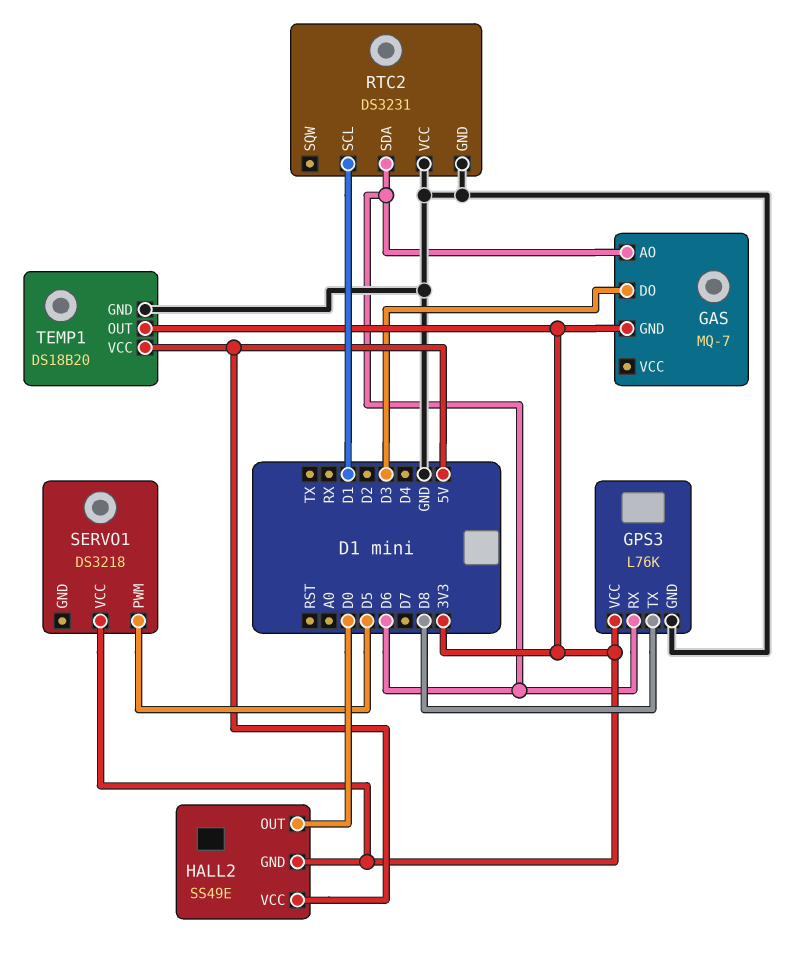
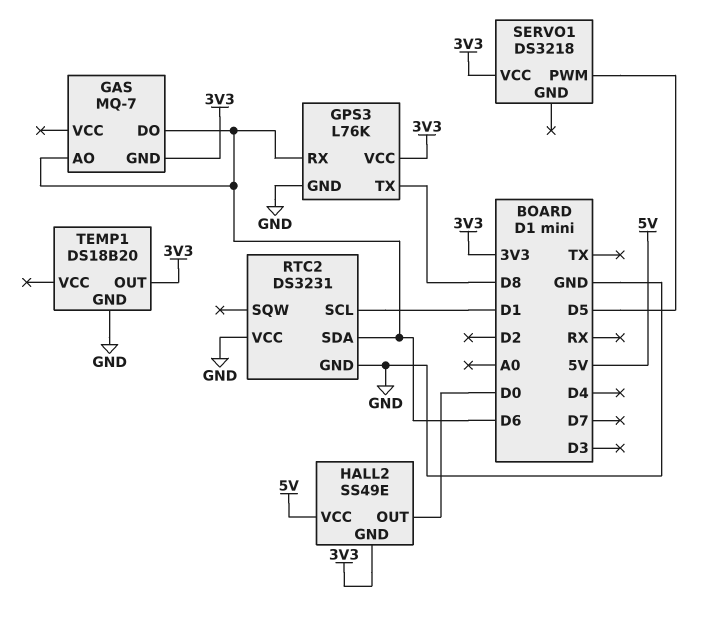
GAS pin DO: D3 -> D6
TEMP1 pin VCC: 5V -> none

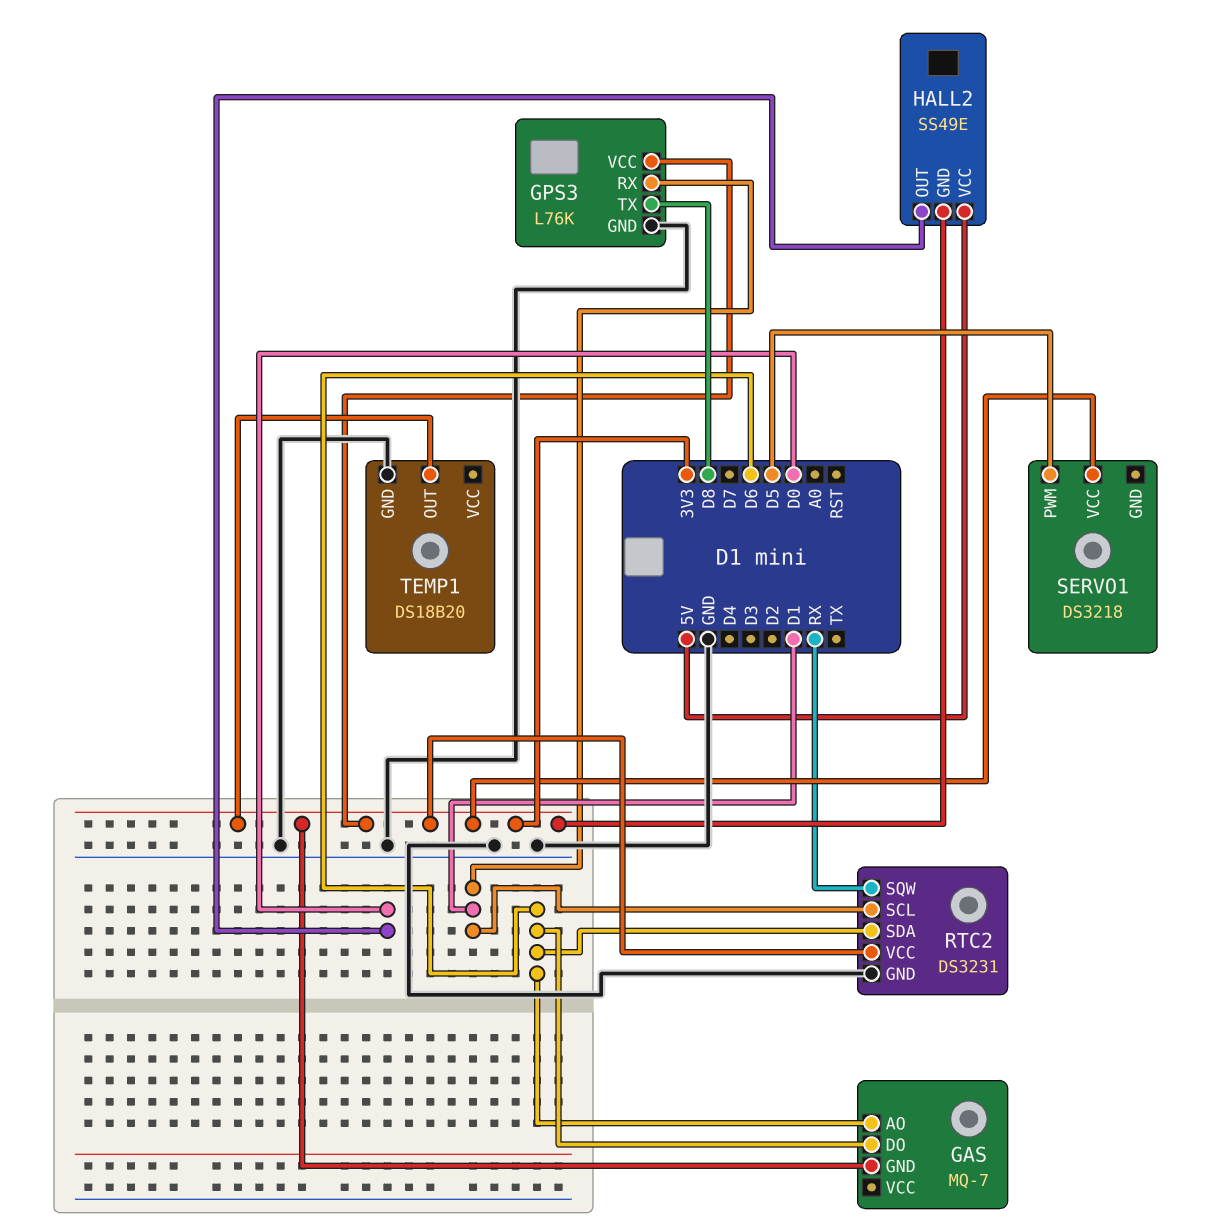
GPS3 pin RX: D6 -> D1
RTC2 pin SQW: none -> RX
RTC2 pin VCC: GND -> 3V3

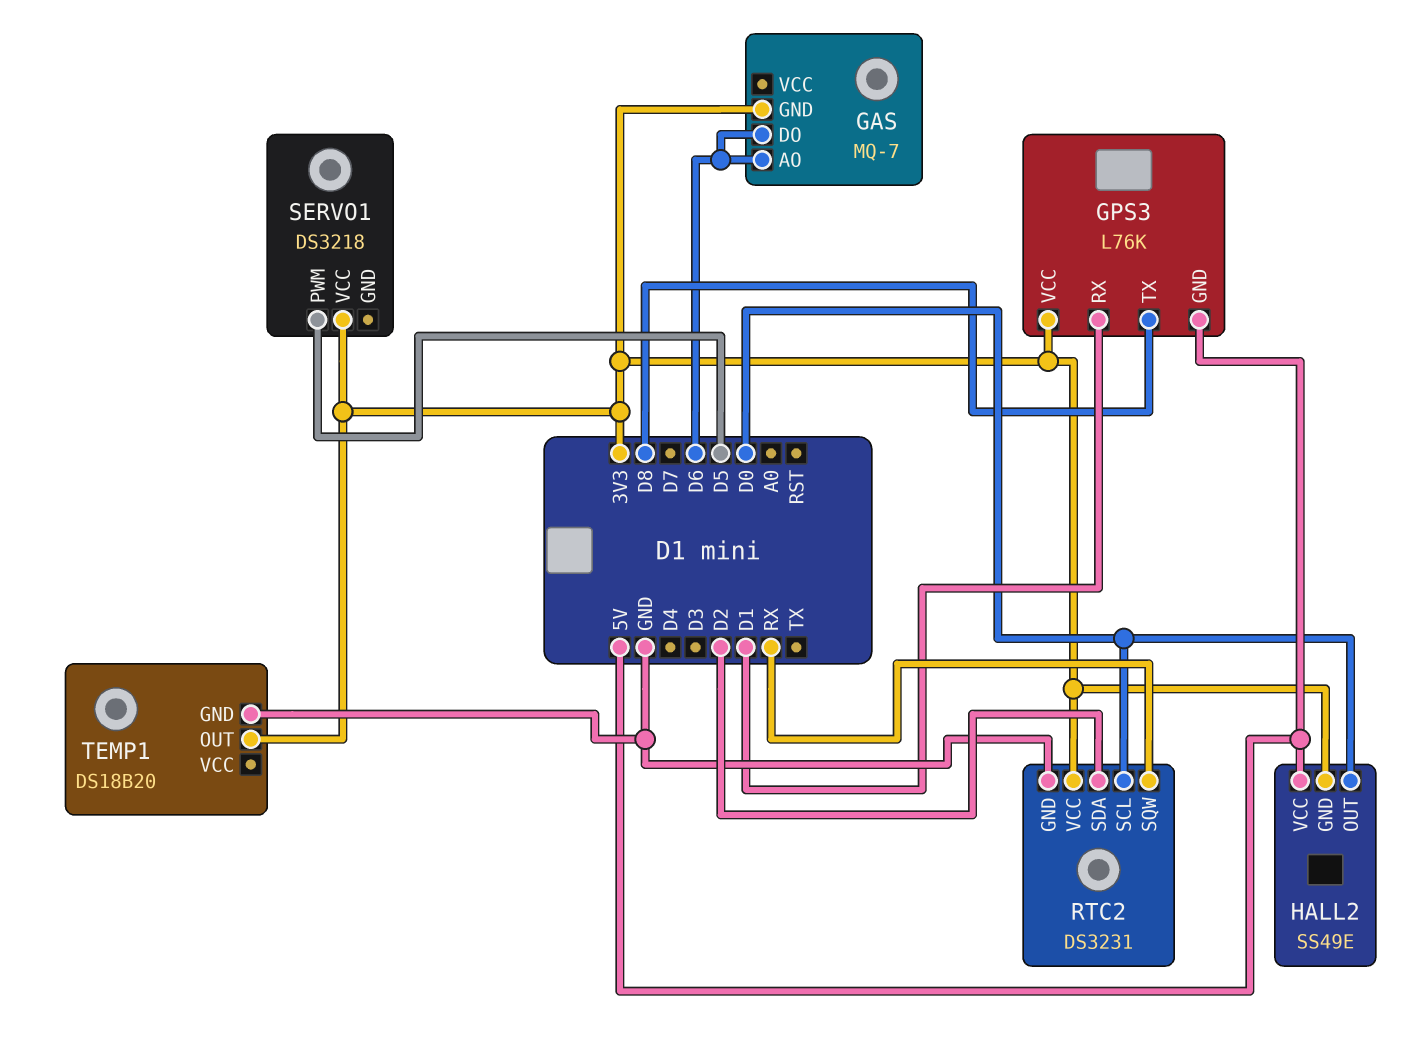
GPS3 pin GND: GND -> 5V
RTC2 pin SCL: D1 -> D0
RTC2 pin SDA: D6 -> D2

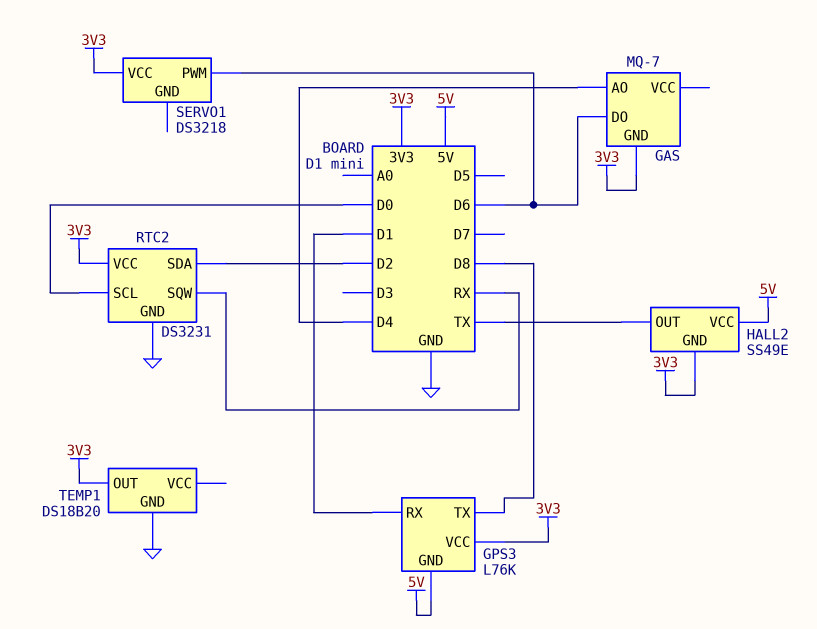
GAS pin AO: D6 -> D4
HALL2 pin OUT: D0 -> TX
SERVO1 pin PWM: D5 -> D6

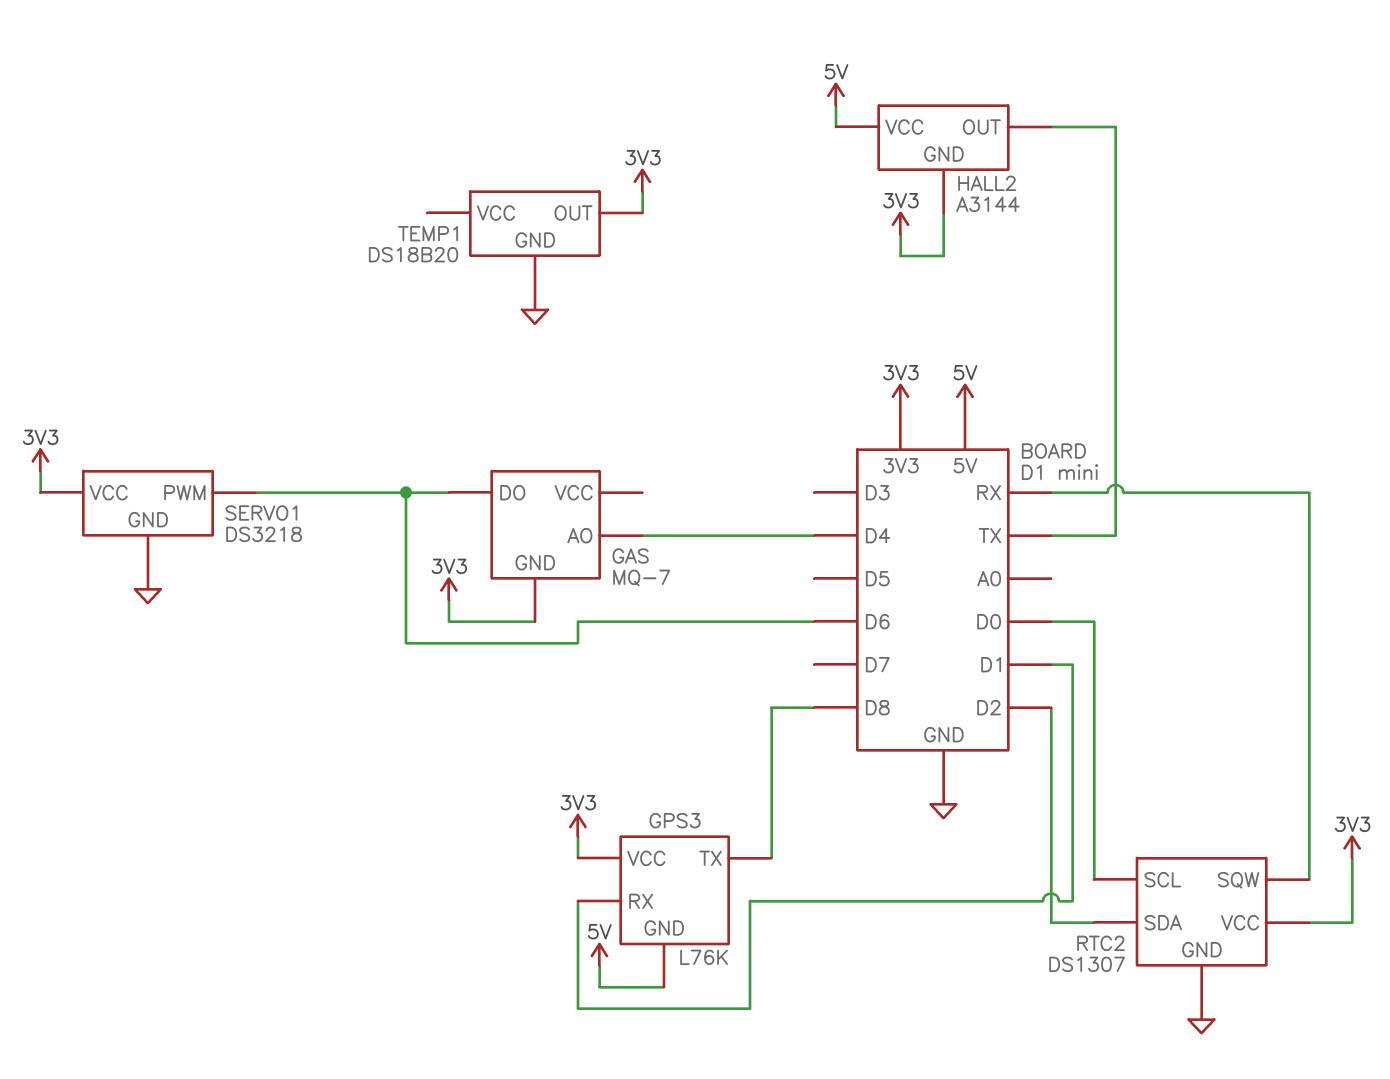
HALL2: SS49E -> A3144
RTC2: DS3231 -> DS1307
SERVO1 pin GND: none -> GND

